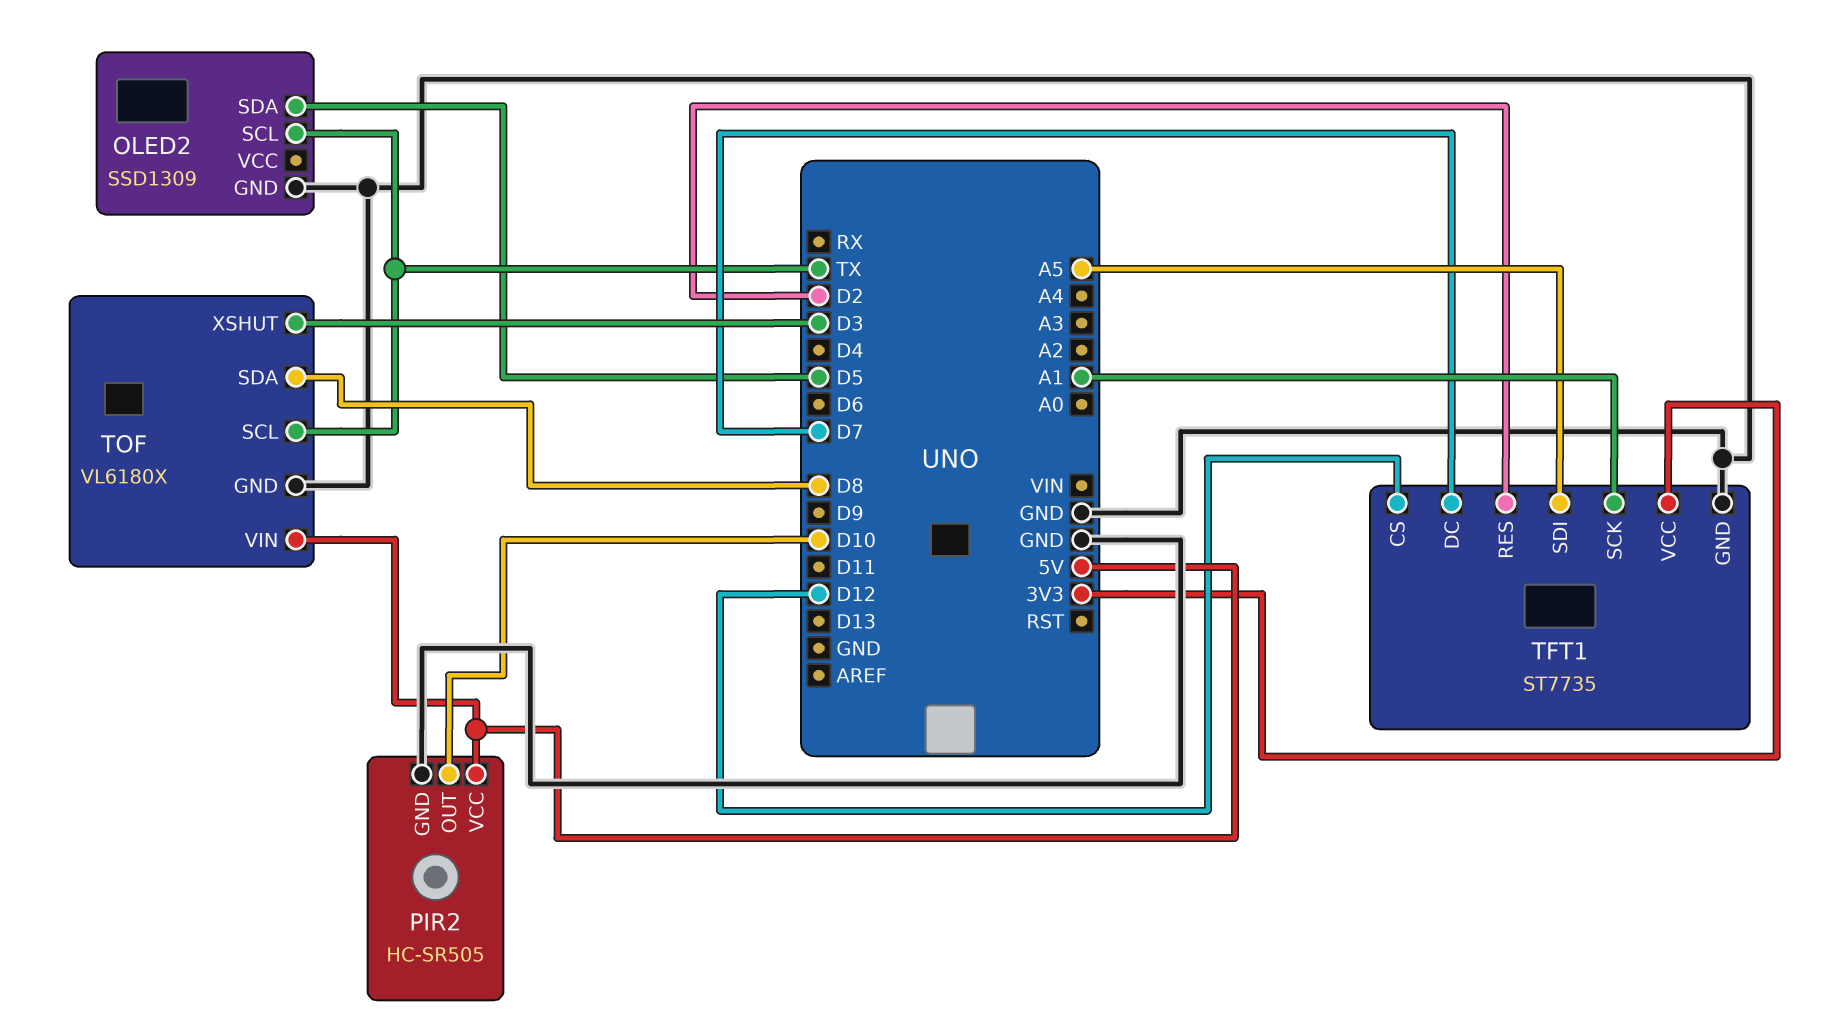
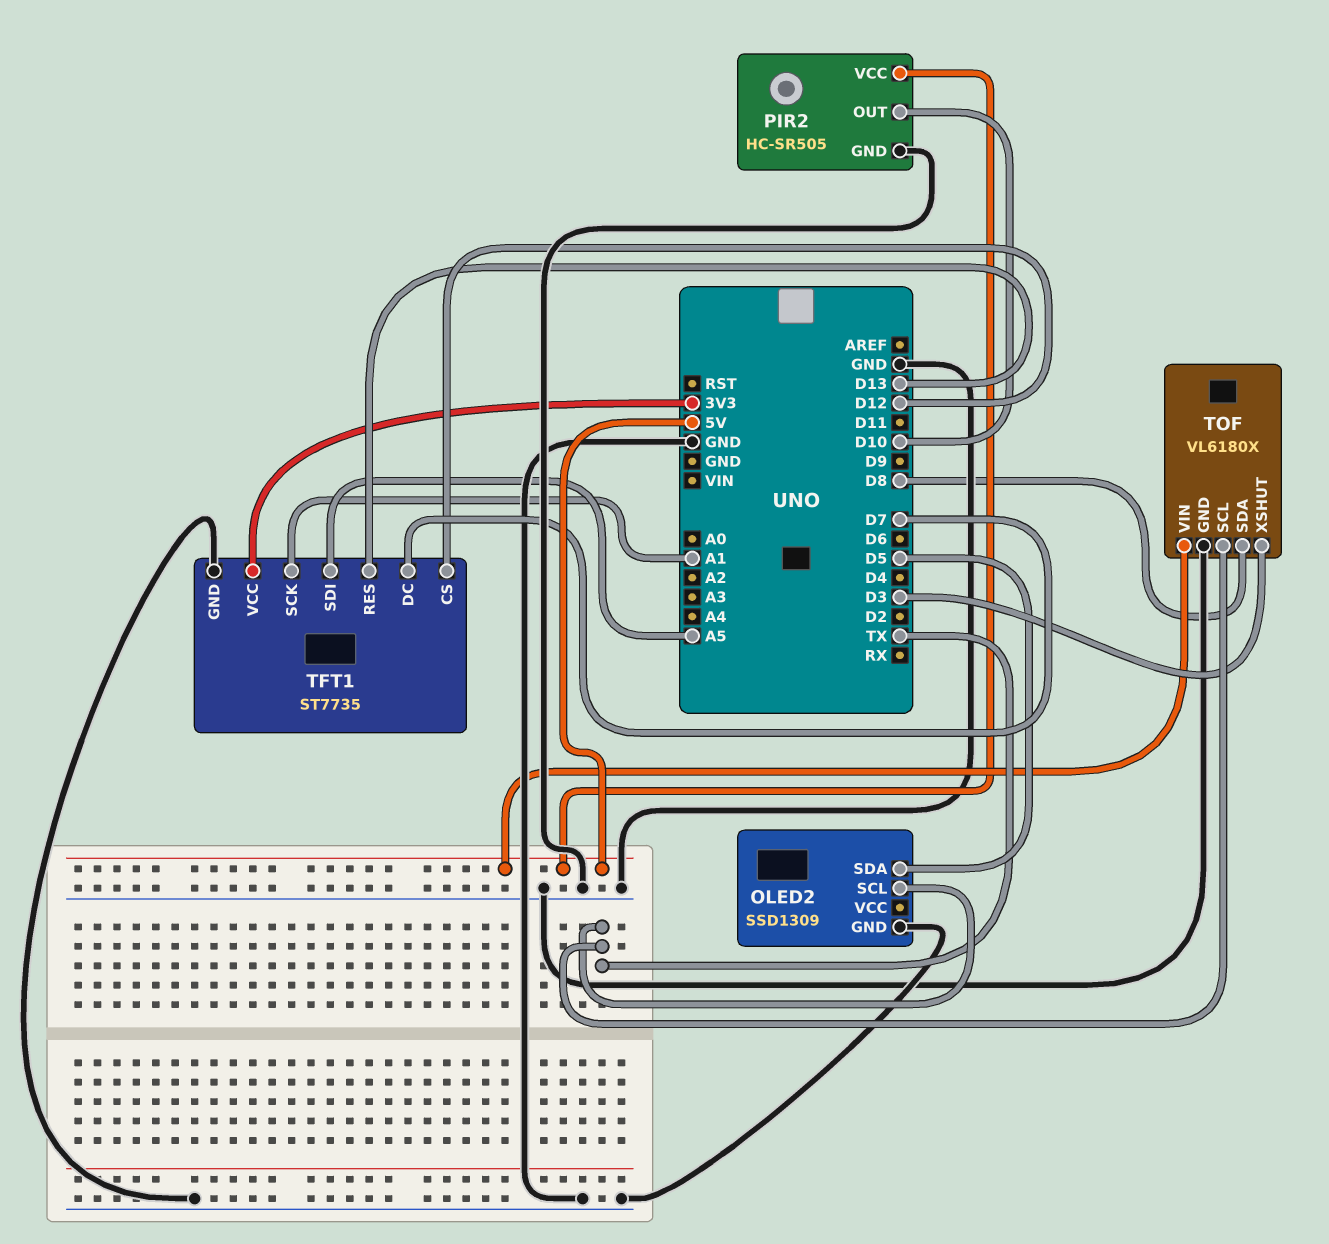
TFT1 pin RES: D2 -> D13

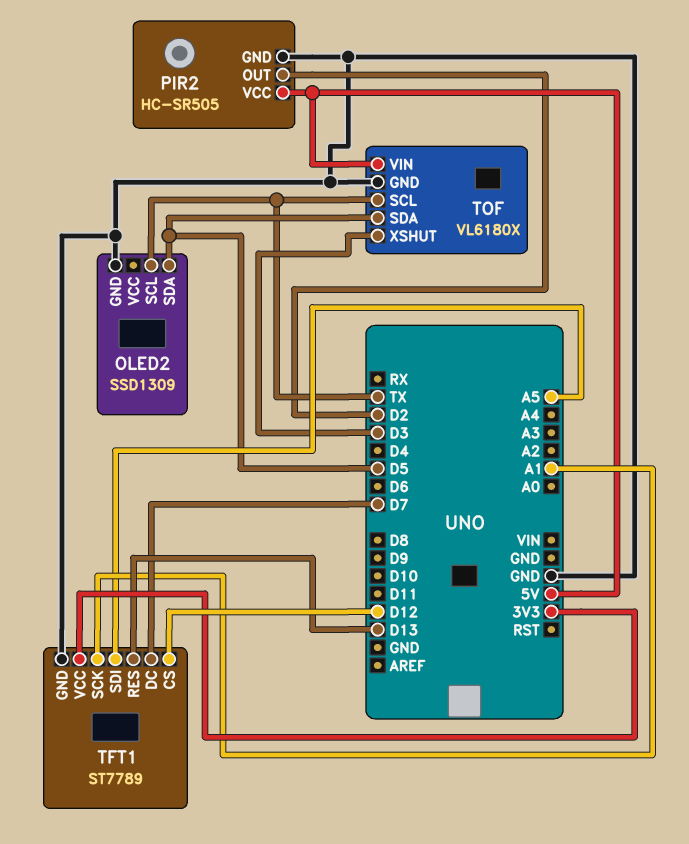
PIR2 pin OUT: D10 -> D2
TFT1: ST7735 -> ST7789
TOF pin SDA: D8 -> D5

